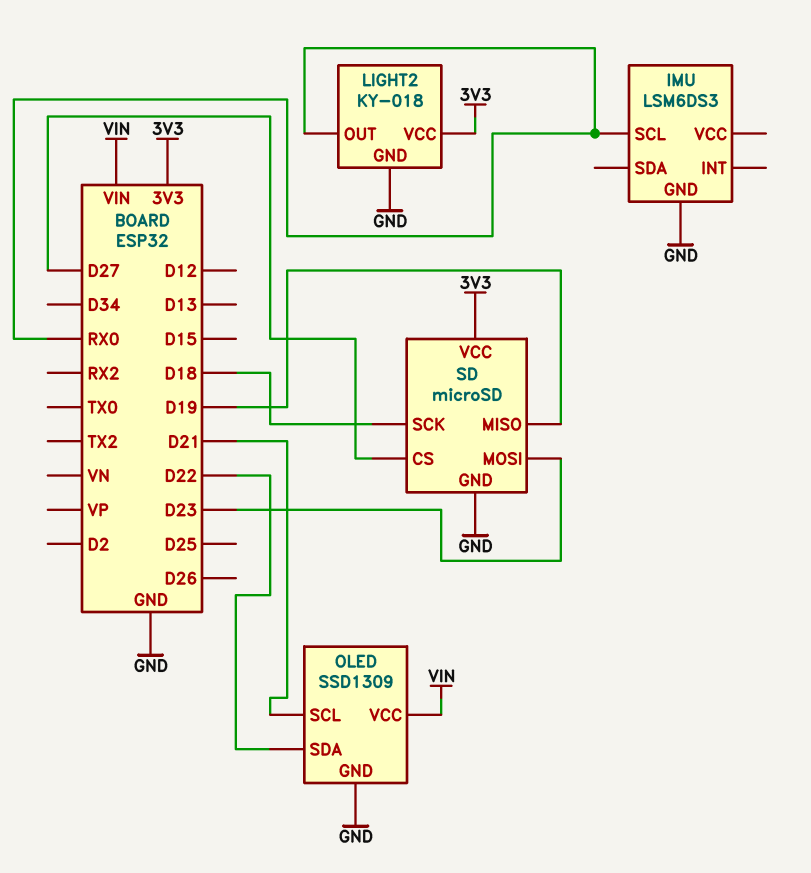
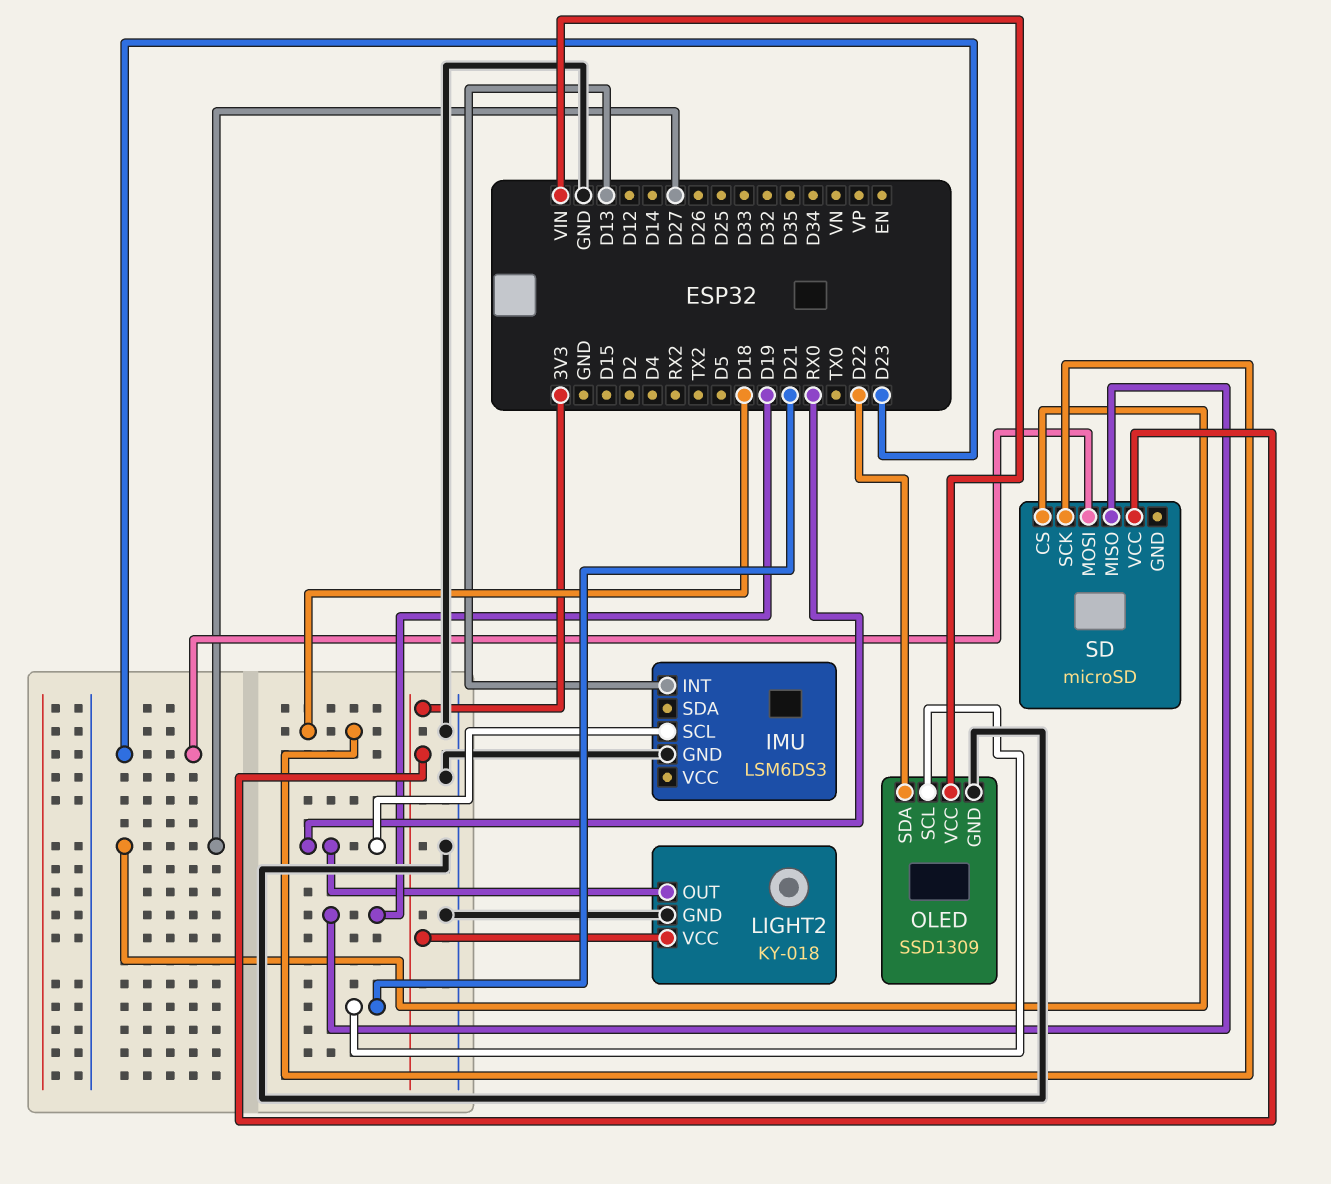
IMU pin INT: none -> D13
SD pin GND: GND -> none

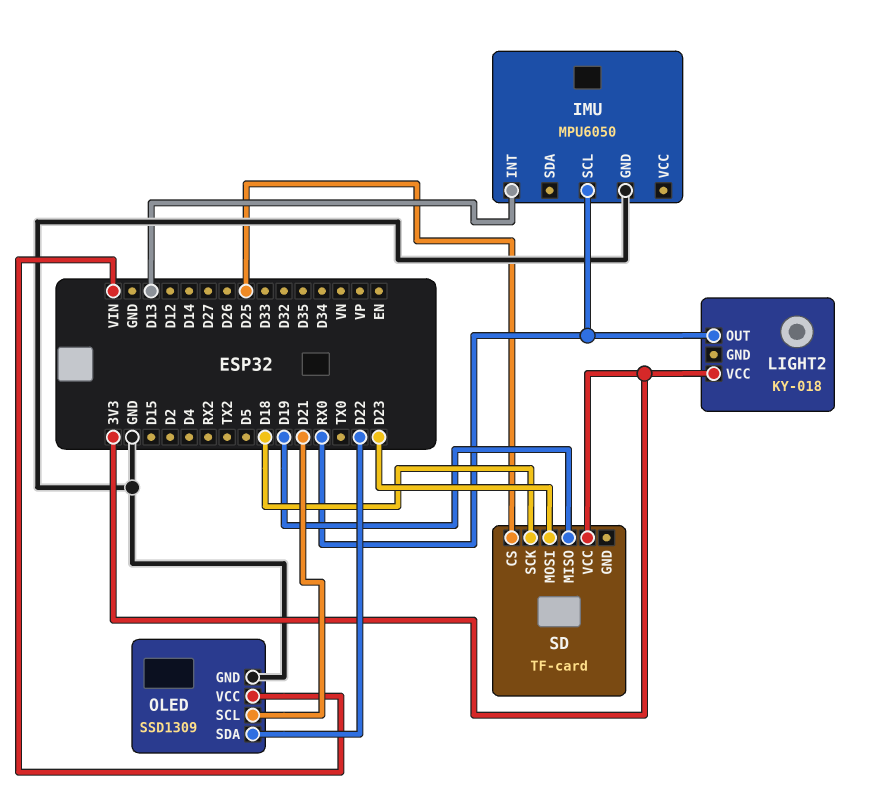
IMU: LSM6DS3 -> MPU6050
LIGHT2 pin GND: GND -> none
SD: microSD -> TF-card
SD pin CS: D27 -> D25

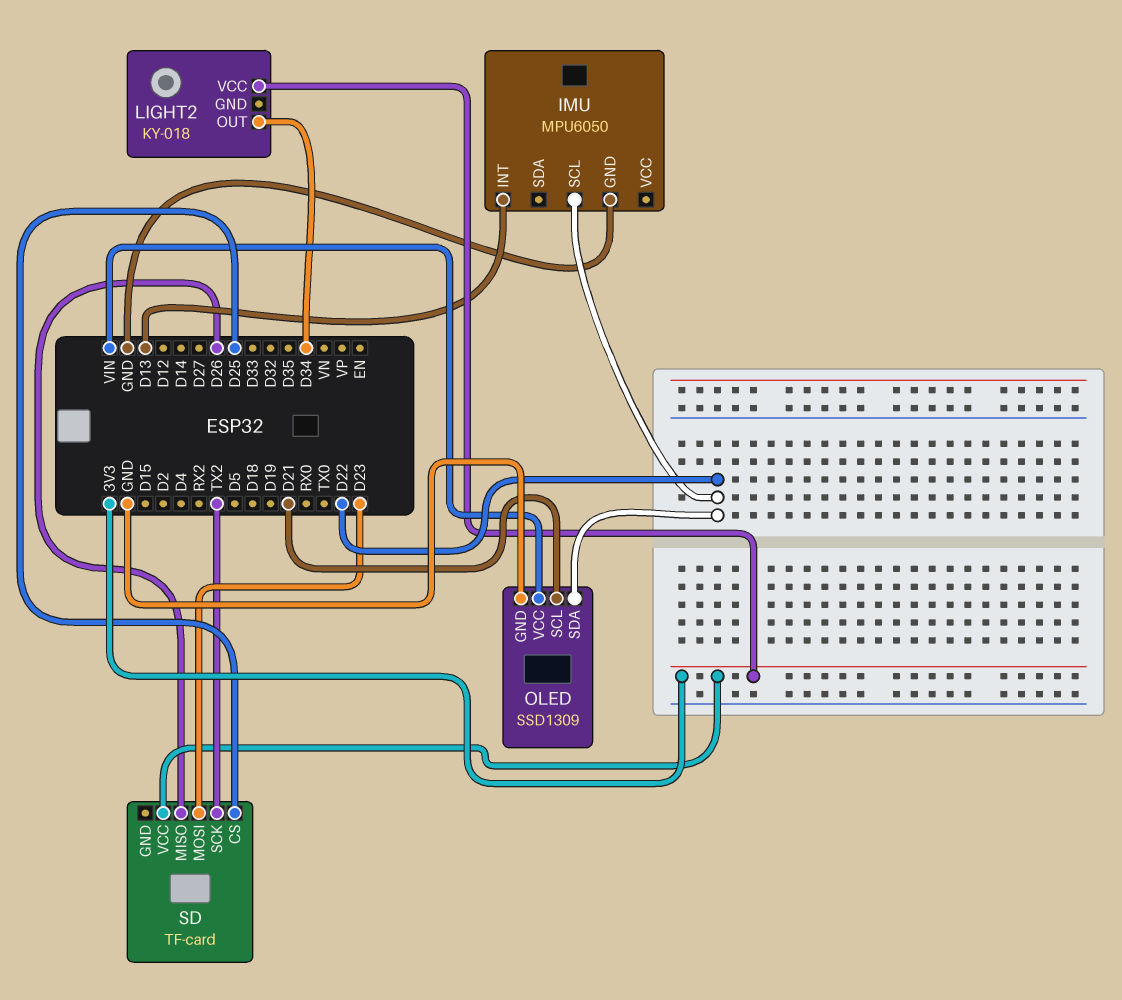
IMU pin SCL: RX0 -> D22
LIGHT2 pin OUT: RX0 -> D34
SD pin MISO: D19 -> D26
SD pin SCK: D18 -> TX2

